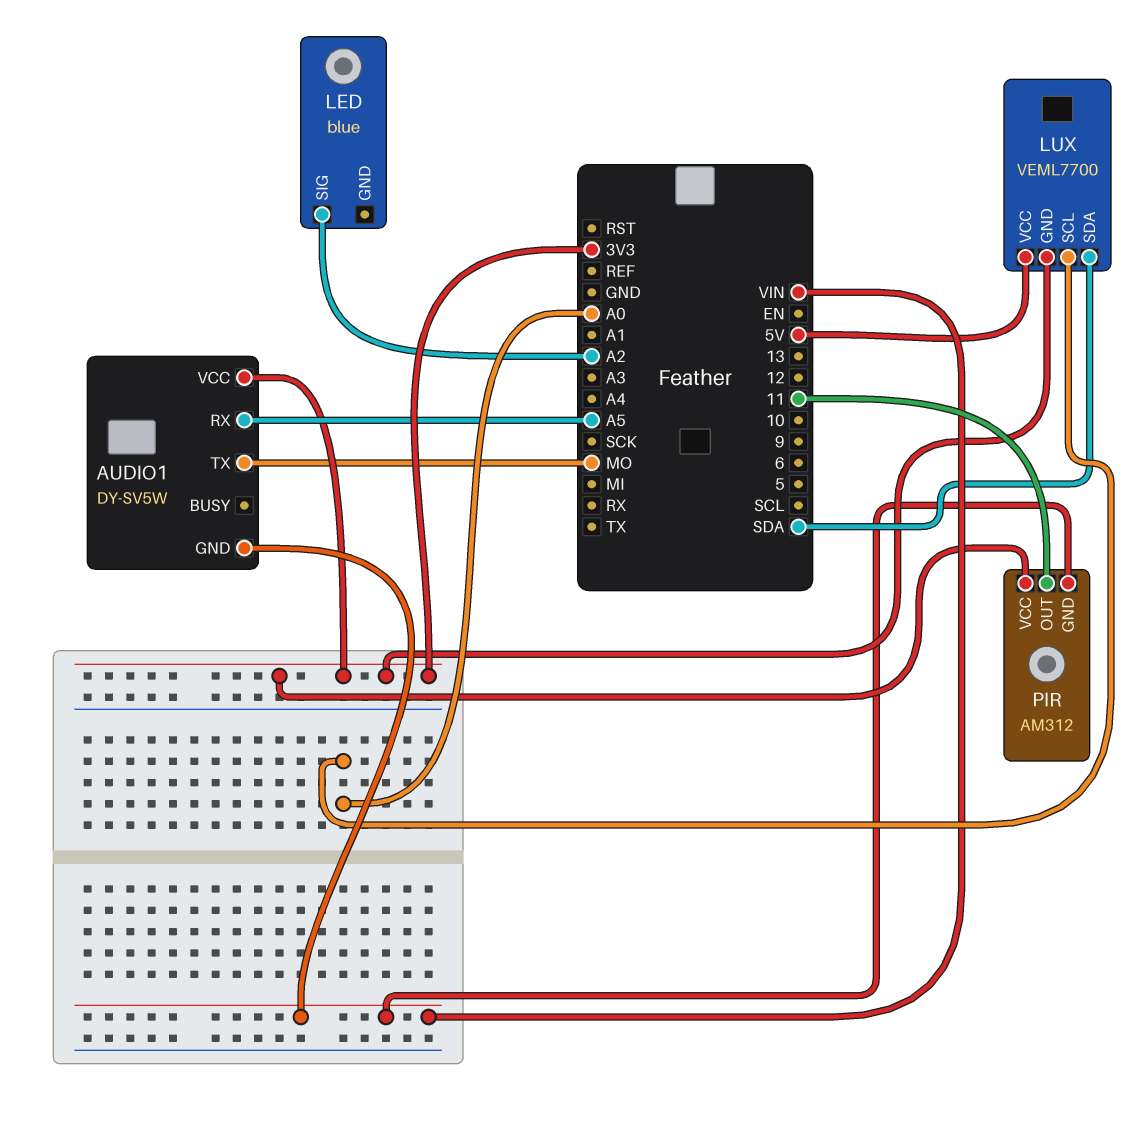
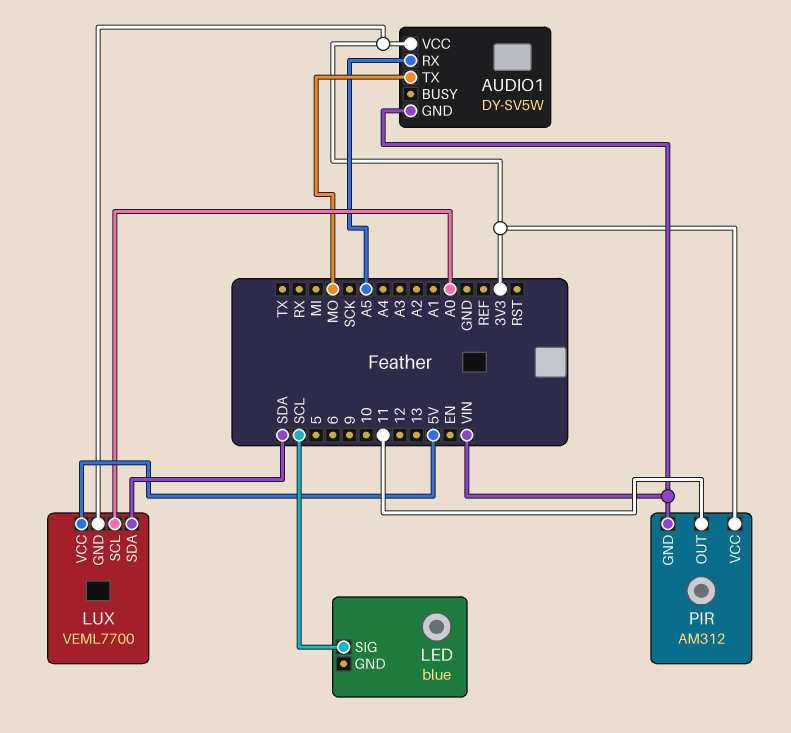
LED pin SIG: A2 -> SCL

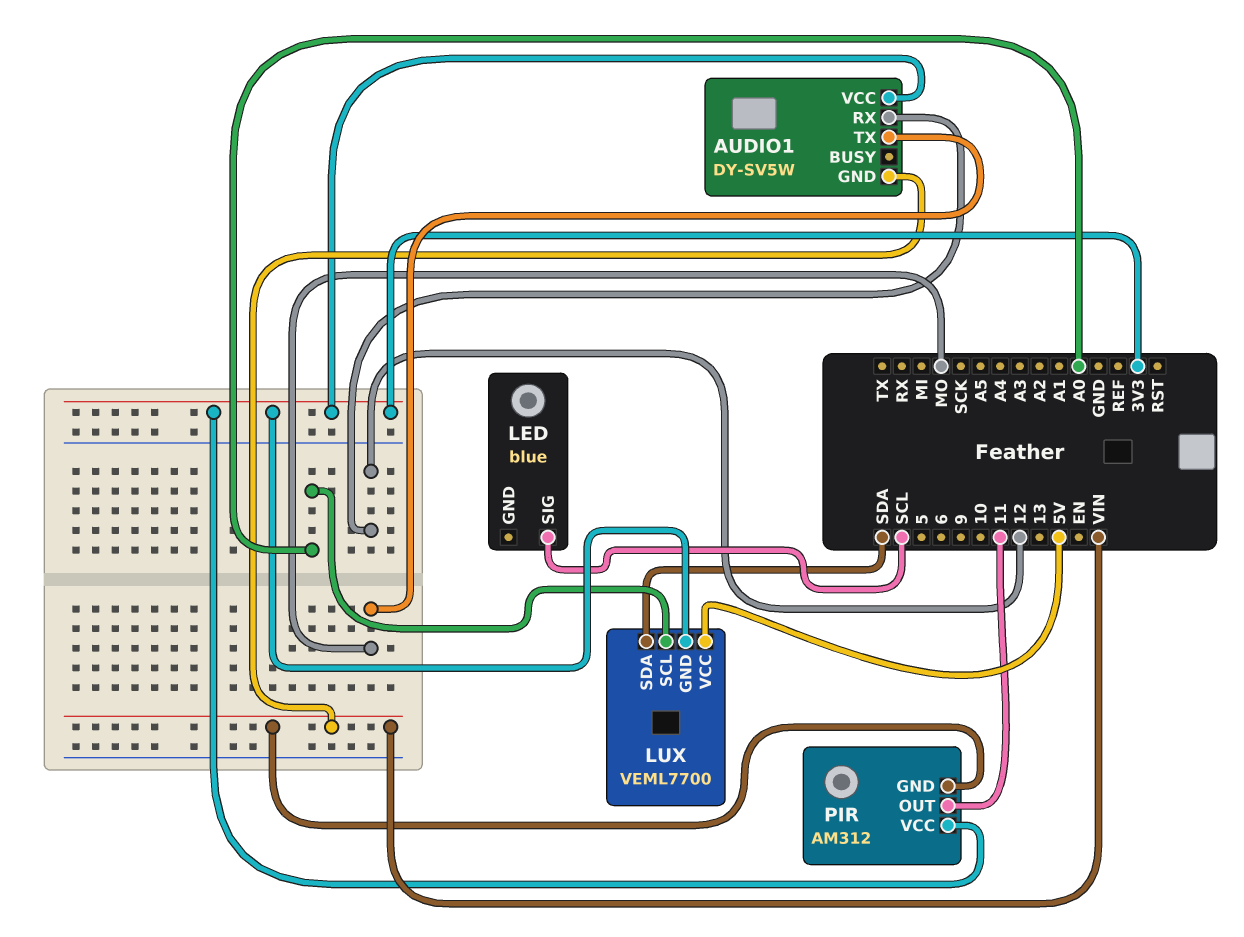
AUDIO1 pin RX: A5 -> 12

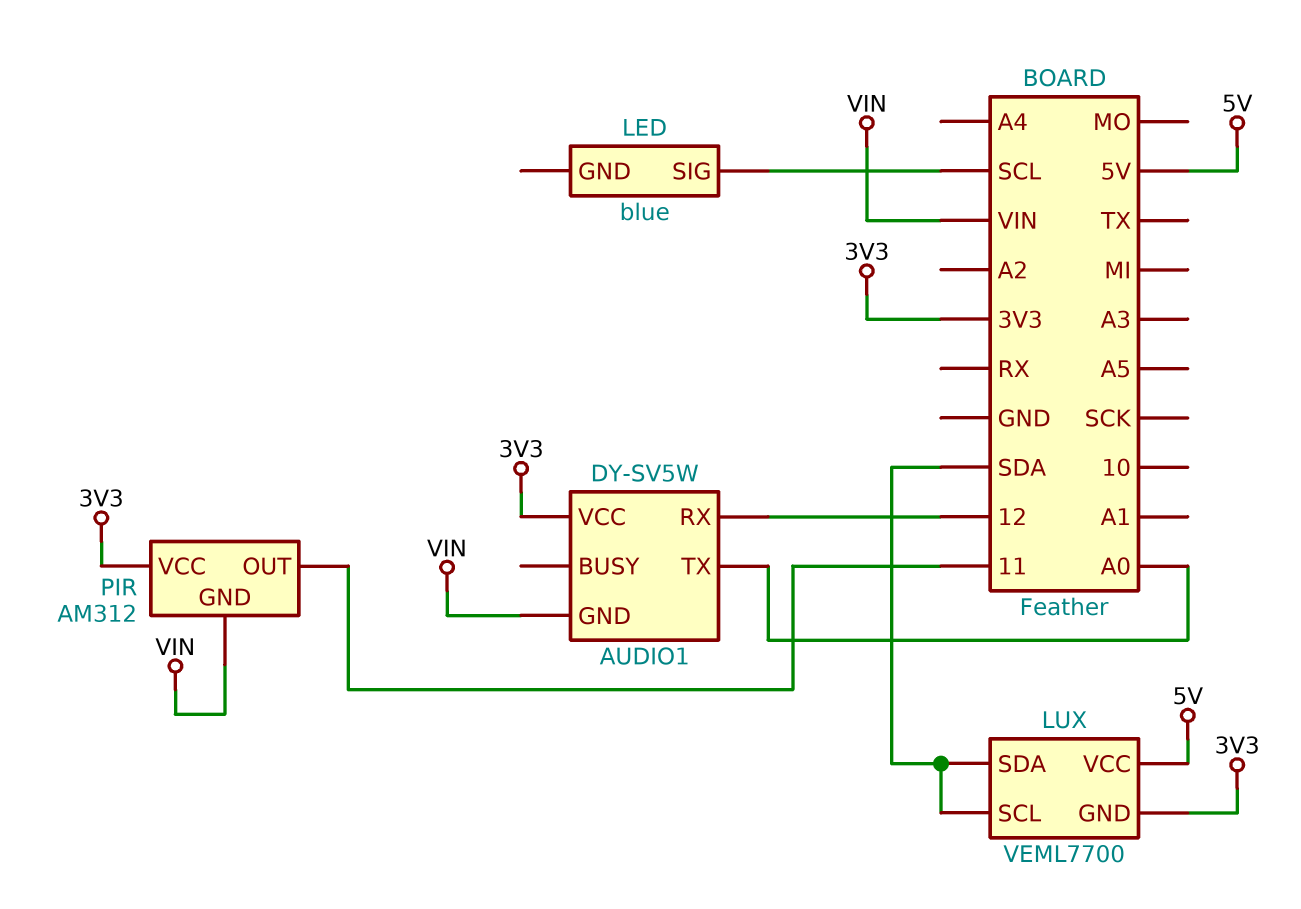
AUDIO1 pin TX: MO -> A0
LUX pin SCL: A0 -> SDA

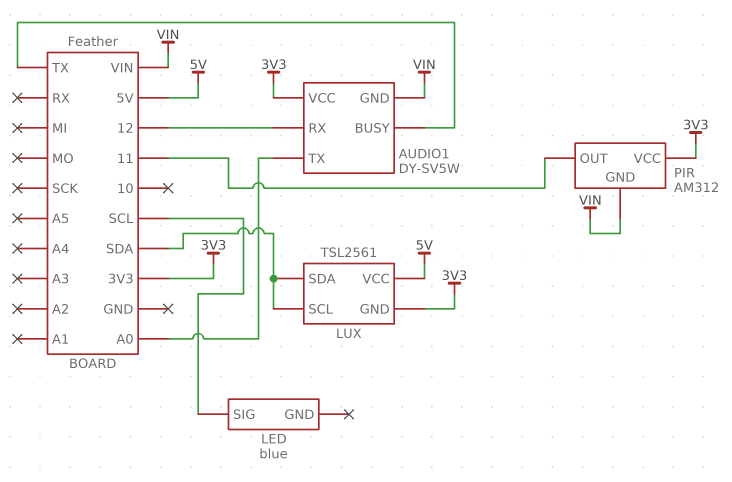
AUDIO1 pin BUSY: none -> TX
LUX: VEML7700 -> TSL2561

